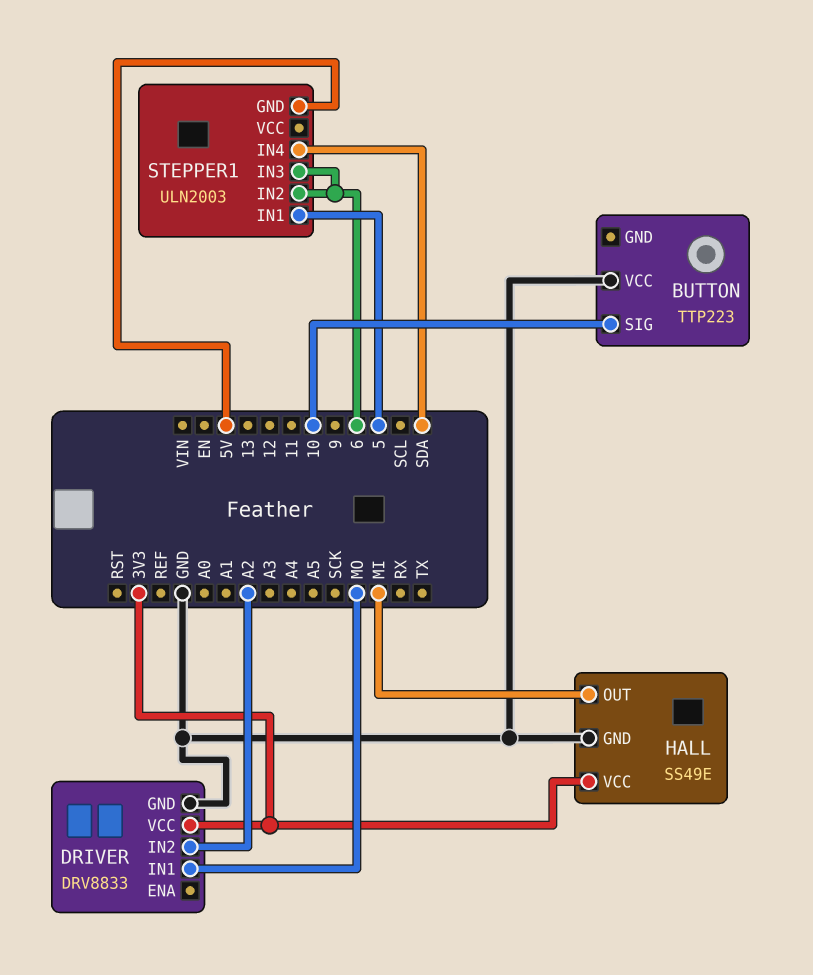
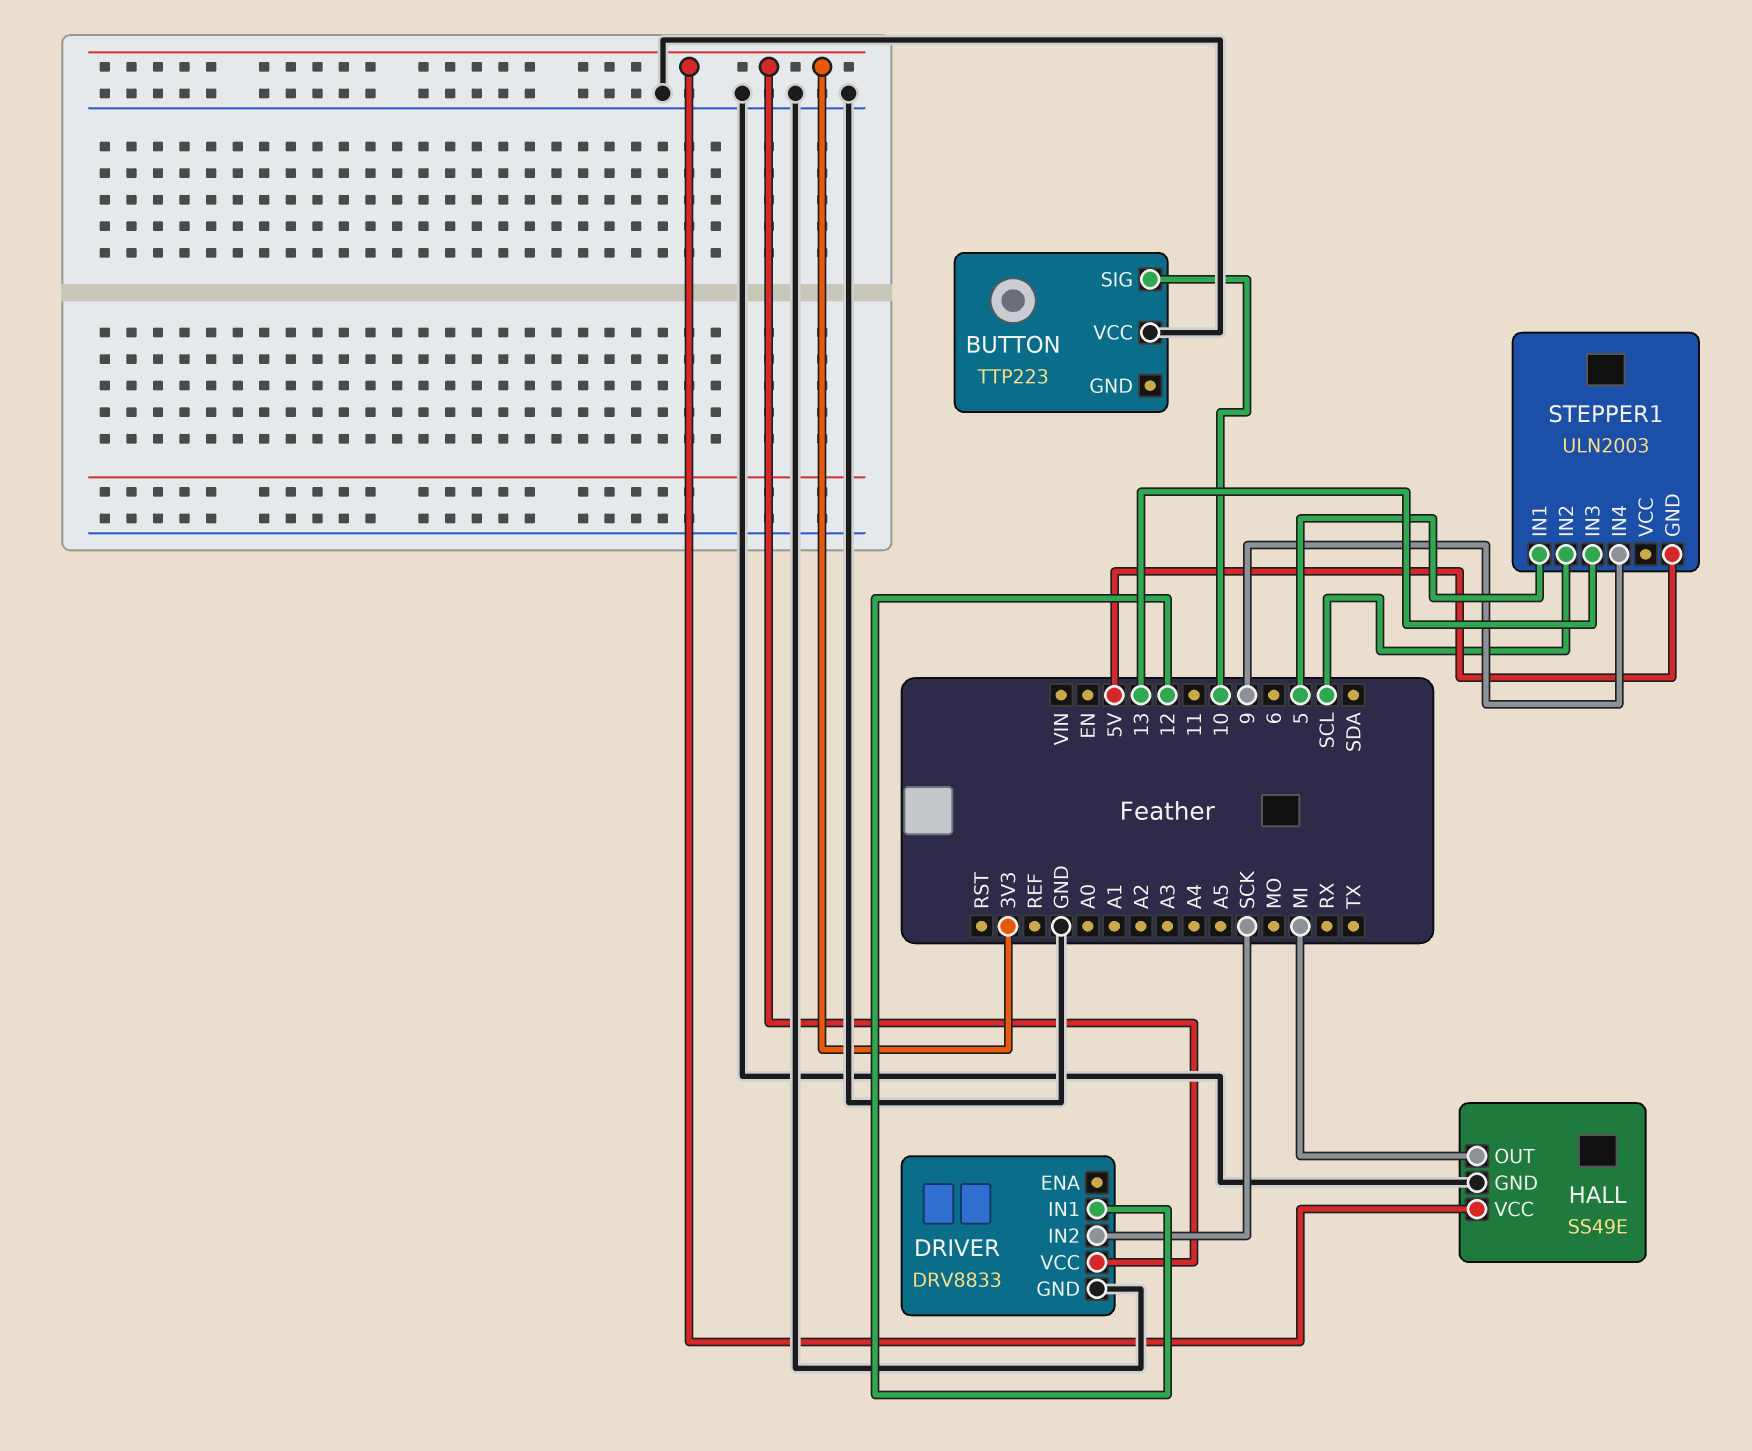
DRIVER pin IN1: MO -> 12
DRIVER pin IN2: A2 -> SCK
STEPPER1 pin IN2: 6 -> SCL
STEPPER1 pin IN3: 6 -> 13
STEPPER1 pin IN4: SDA -> 9

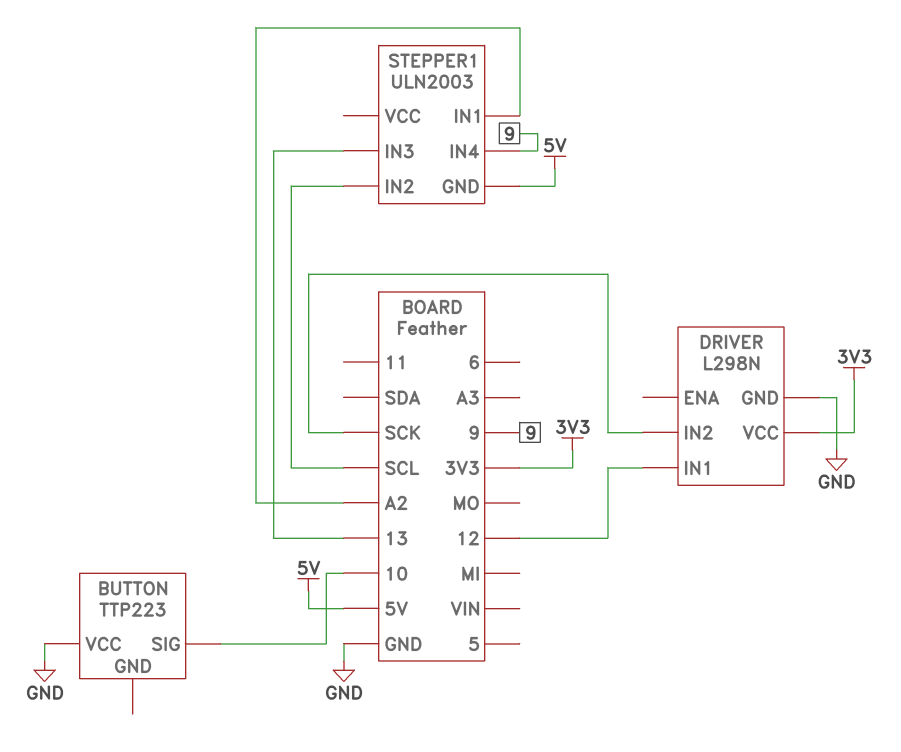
DRIVER: DRV8833 -> L298N
HALL: SS49E -> none
HALL pin GND: GND -> none
HALL pin OUT: MI -> none
HALL pin VCC: 3V3 -> none
STEPPER1 pin IN1: 5 -> A2

